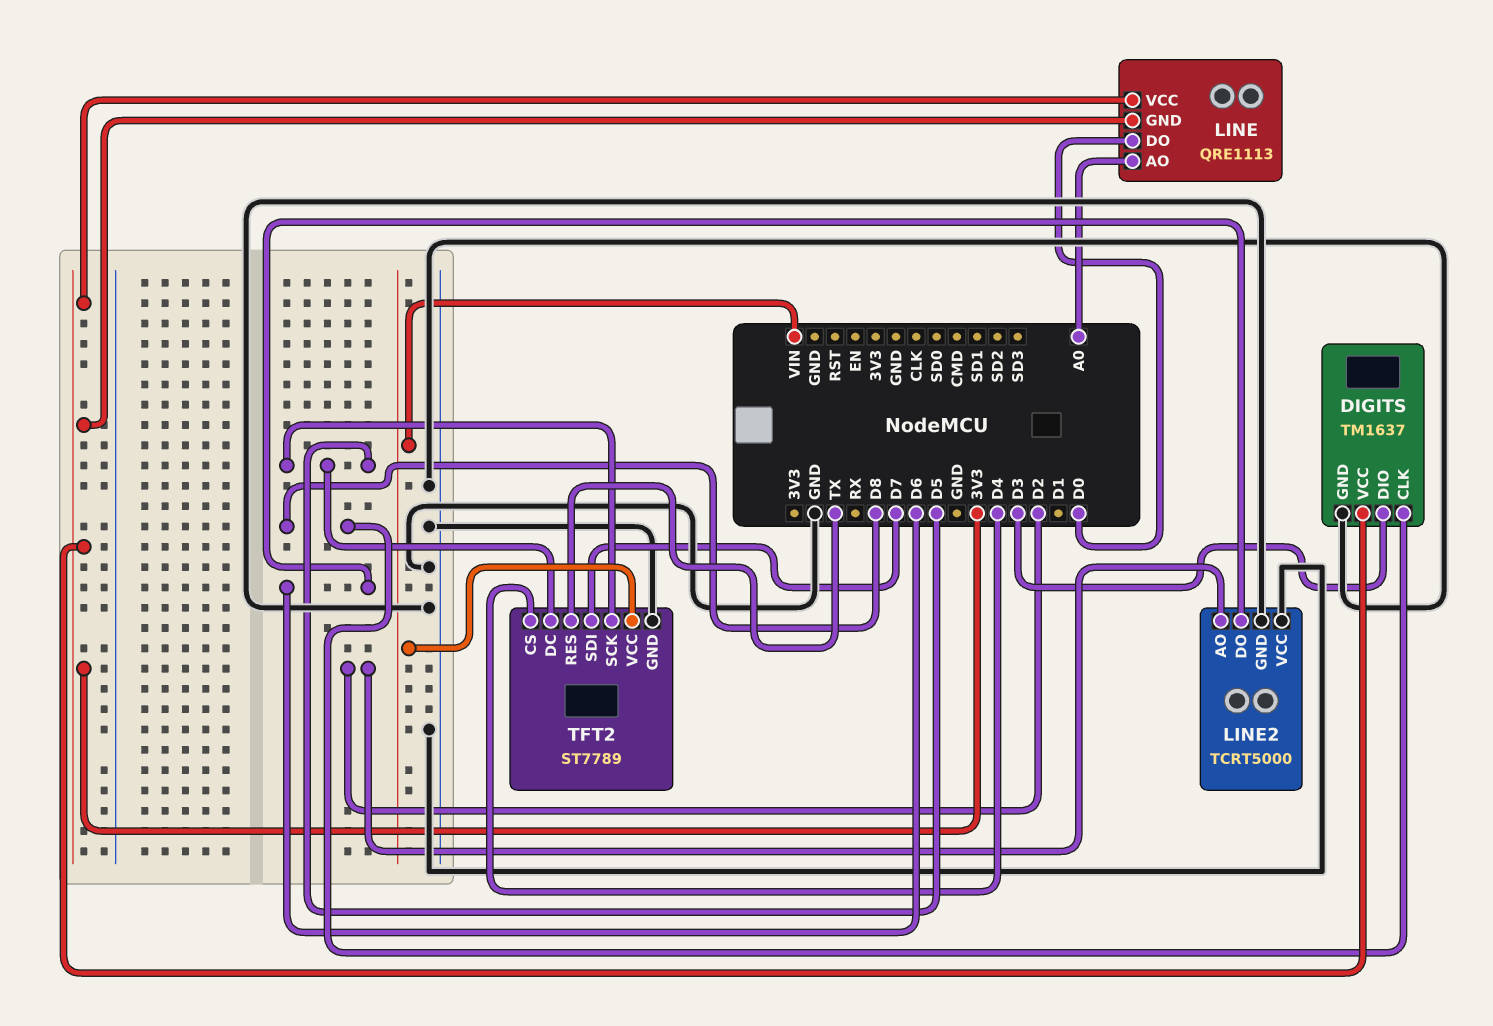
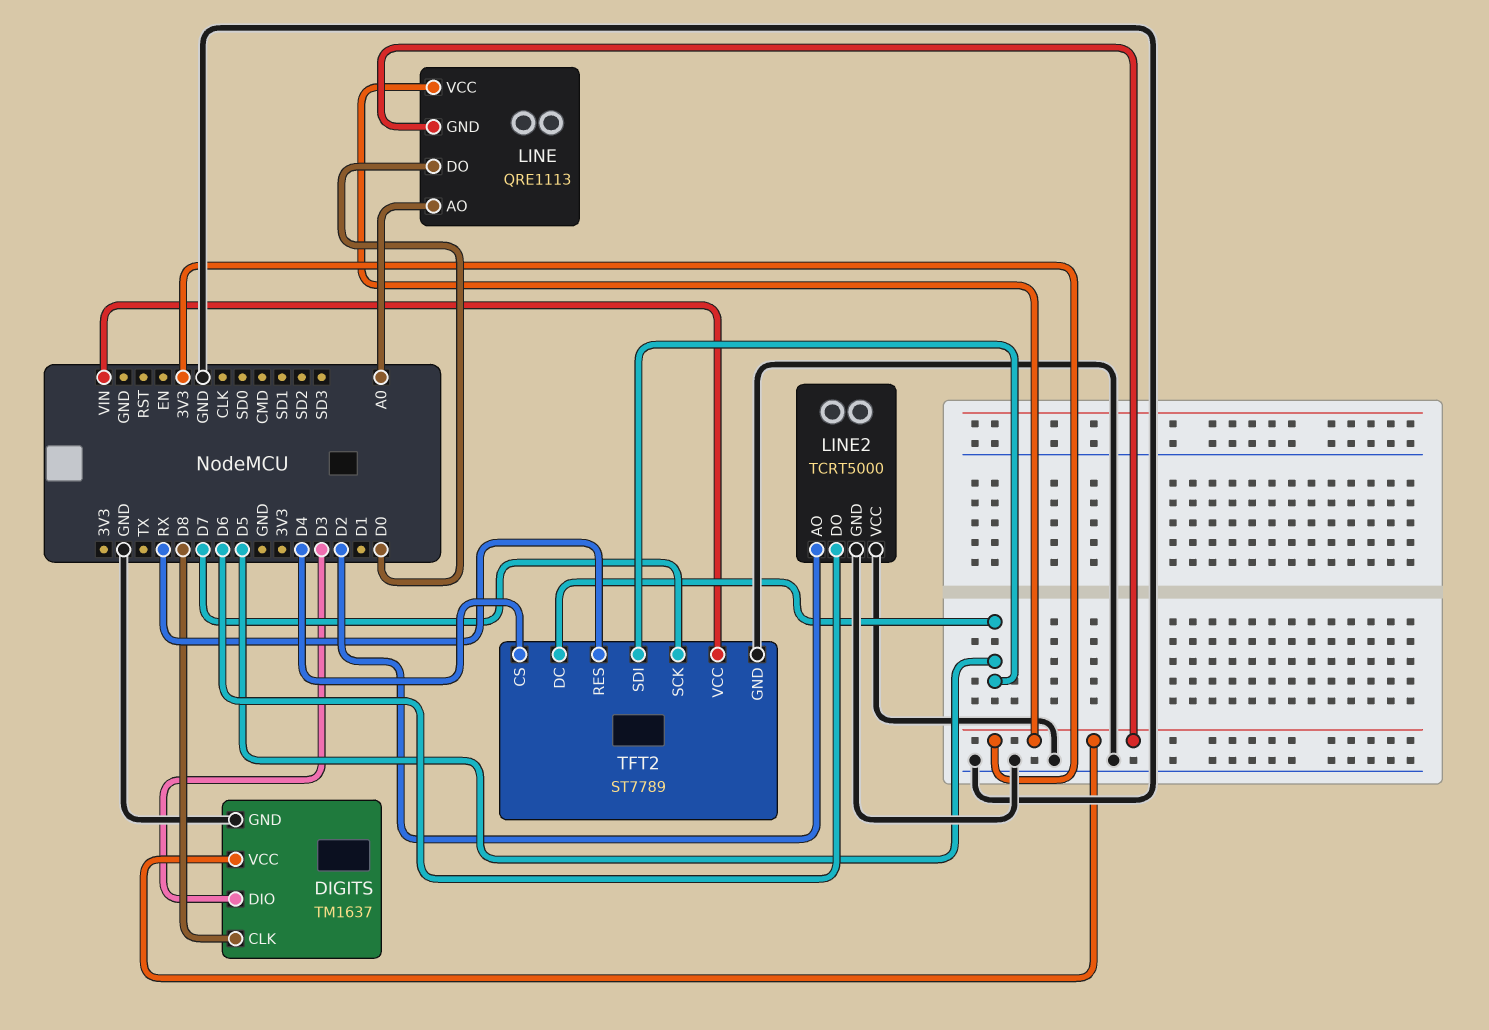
TFT2 pin RES: TX -> RX
TFT2 pin SCK: D5 -> D7
TFT2 pin SDI: D7 -> D5

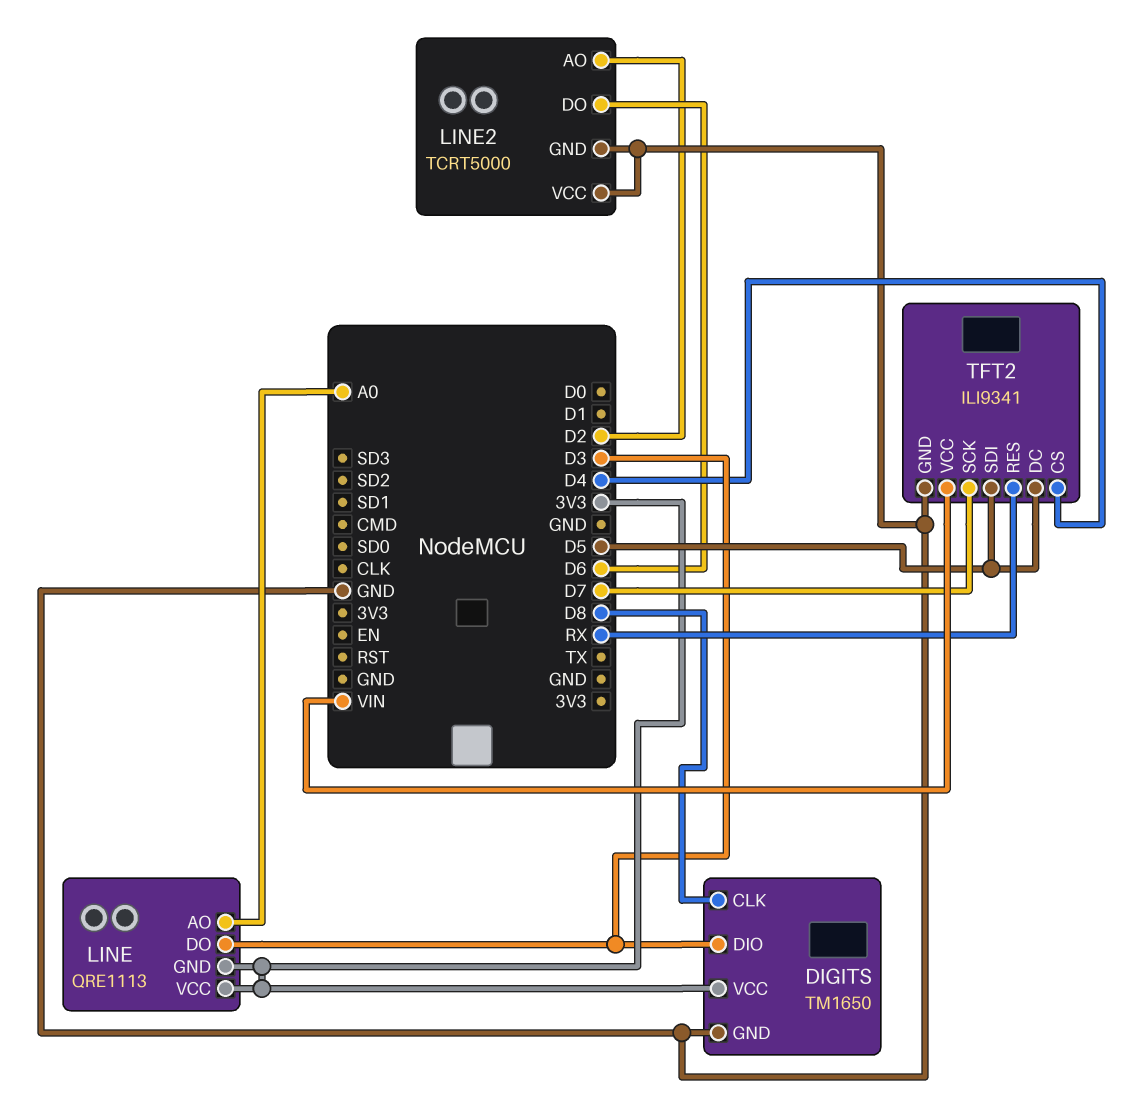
DIGITS: TM1637 -> TM1650
LINE pin DO: D0 -> D3
TFT2: ST7789 -> ILI9341

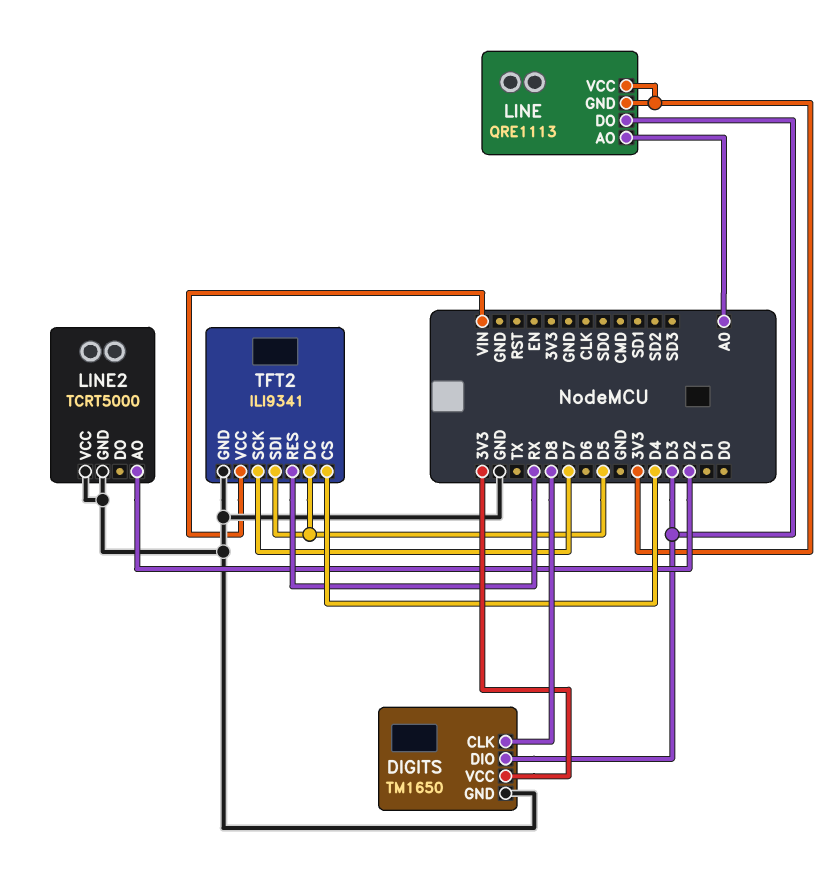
LINE2 pin DO: D6 -> none

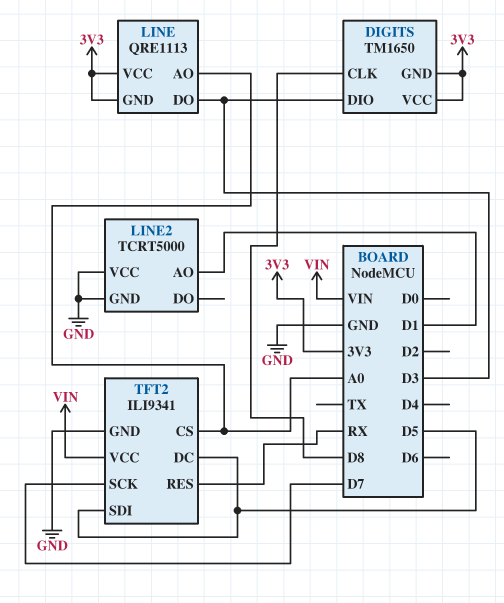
DIGITS pin GND: GND -> 3V3
LINE2 pin AO: D2 -> D1
TFT2 pin CS: D4 -> A0

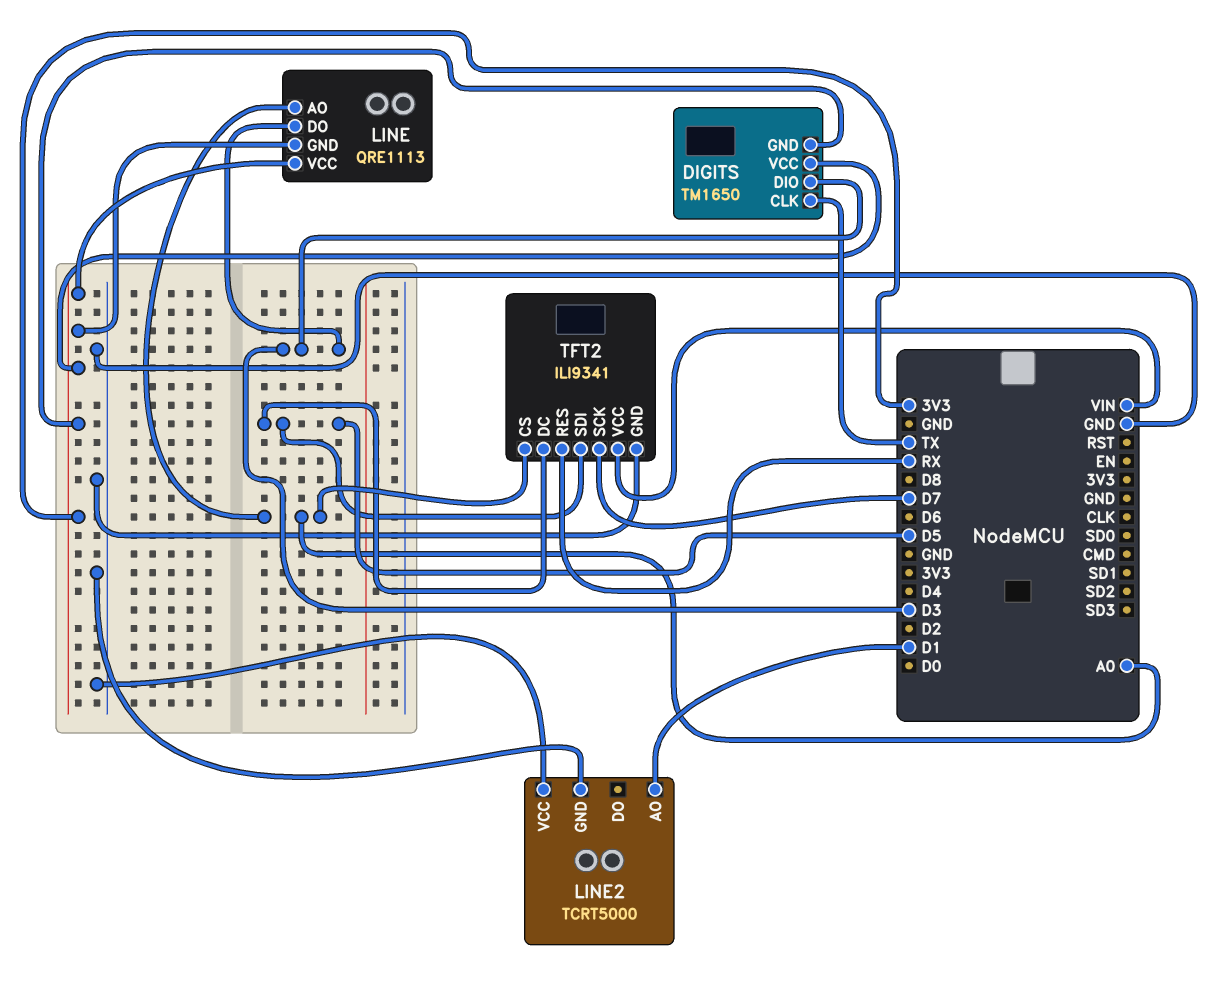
DIGITS pin CLK: D8 -> TX

